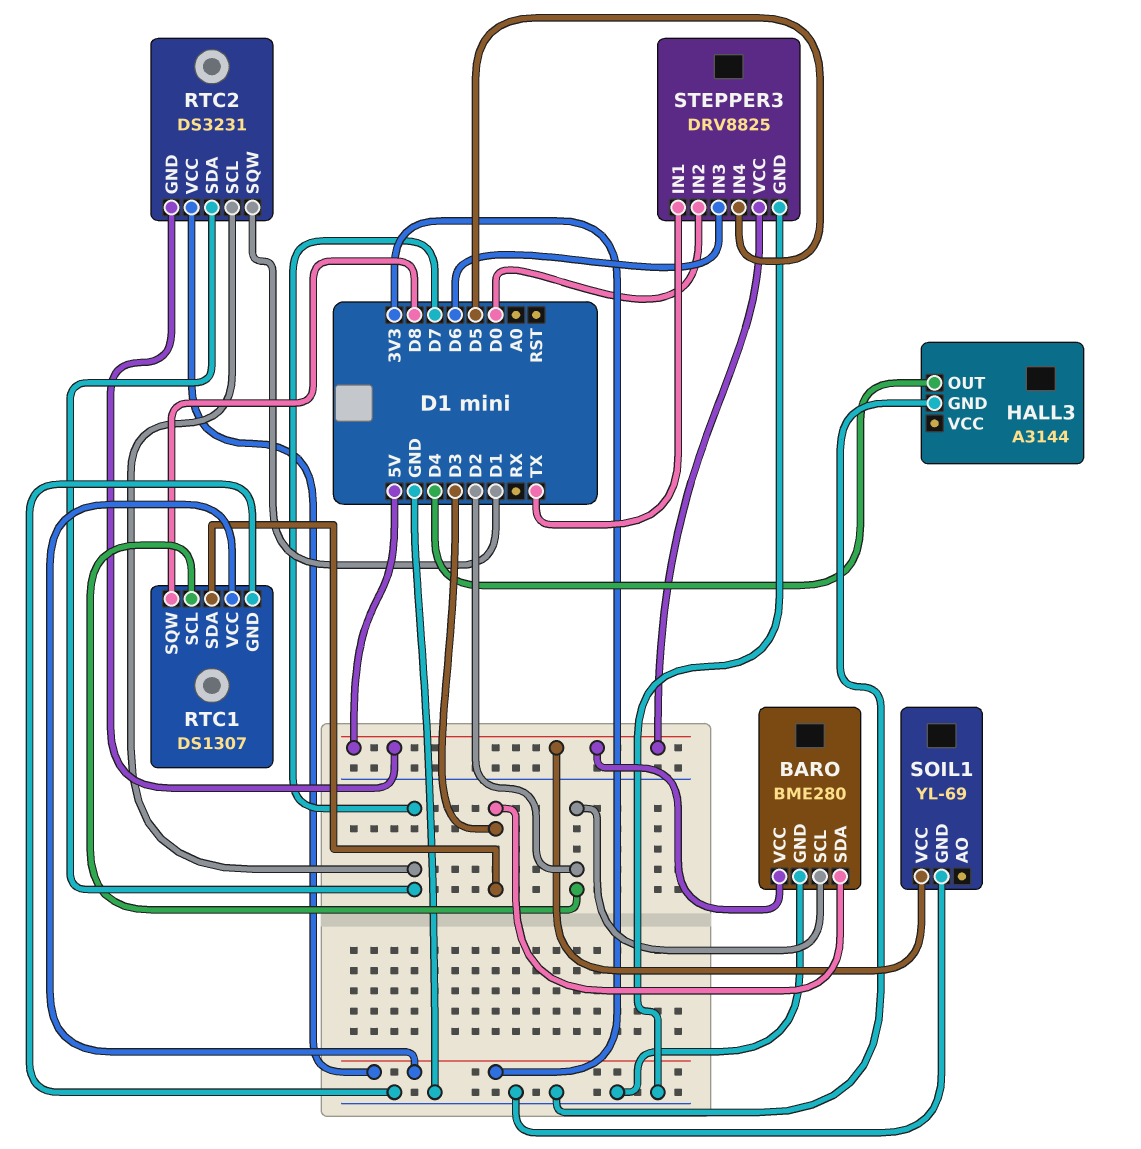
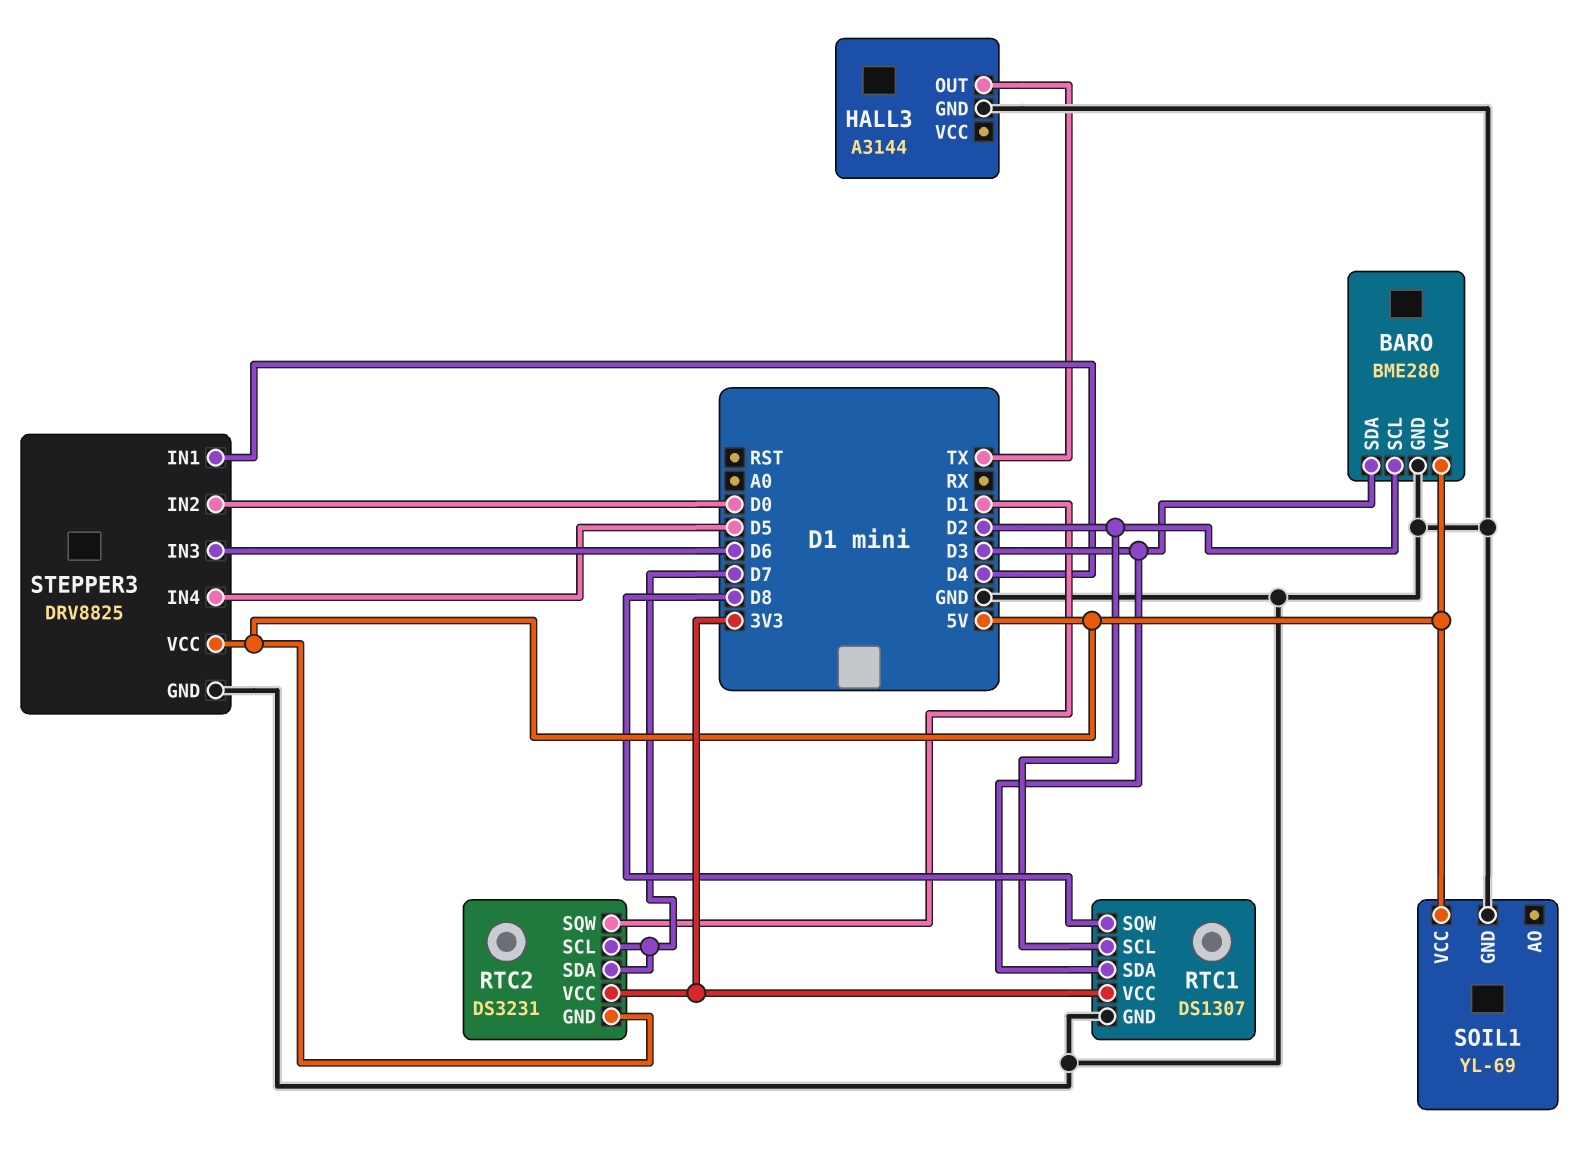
HALL3 pin OUT: D4 -> TX
STEPPER3 pin IN1: TX -> D4

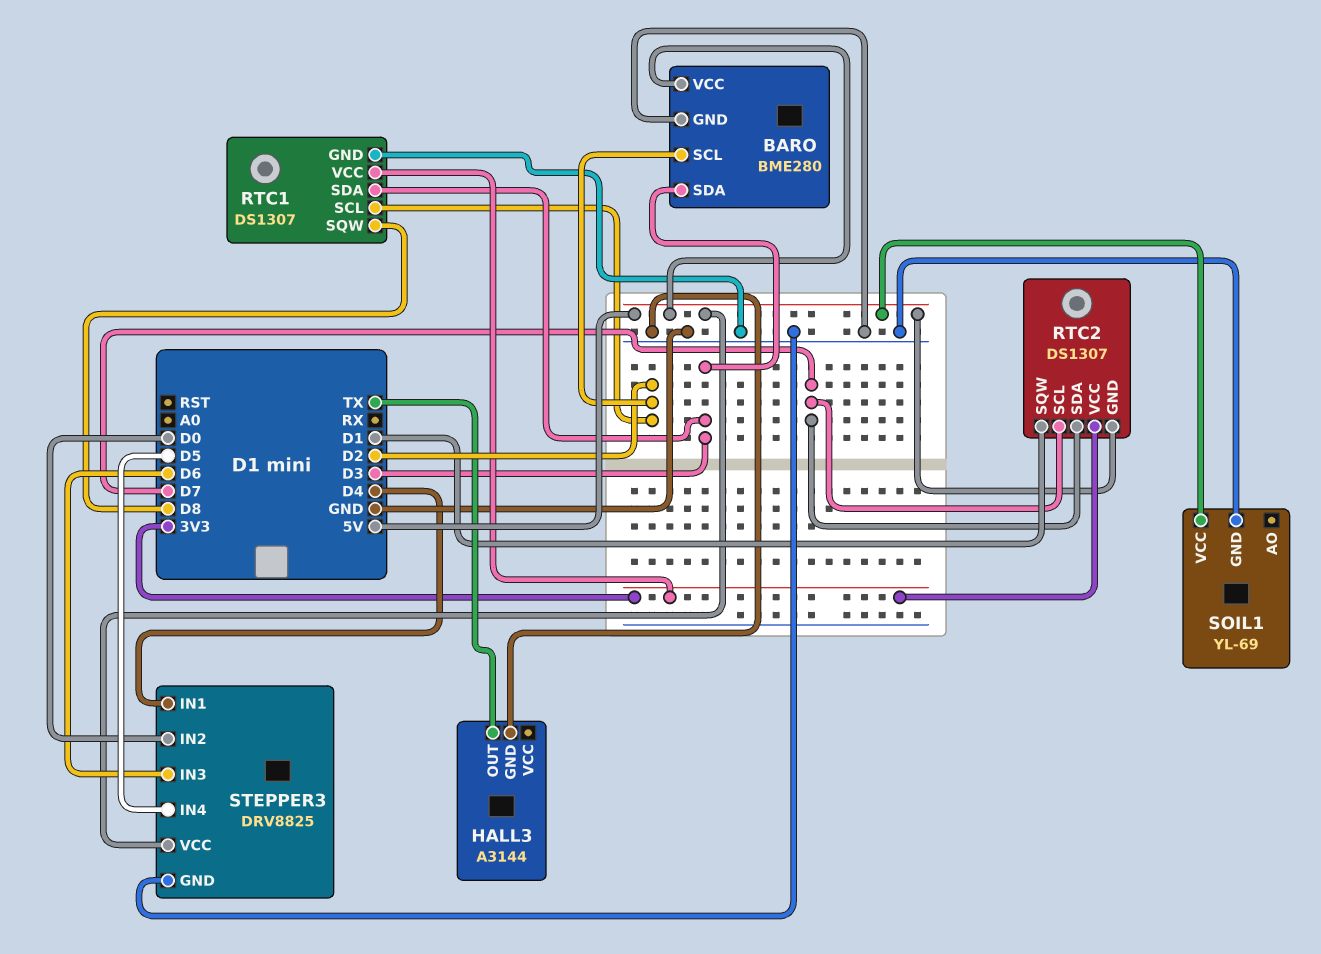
RTC2: DS3231 -> DS1307

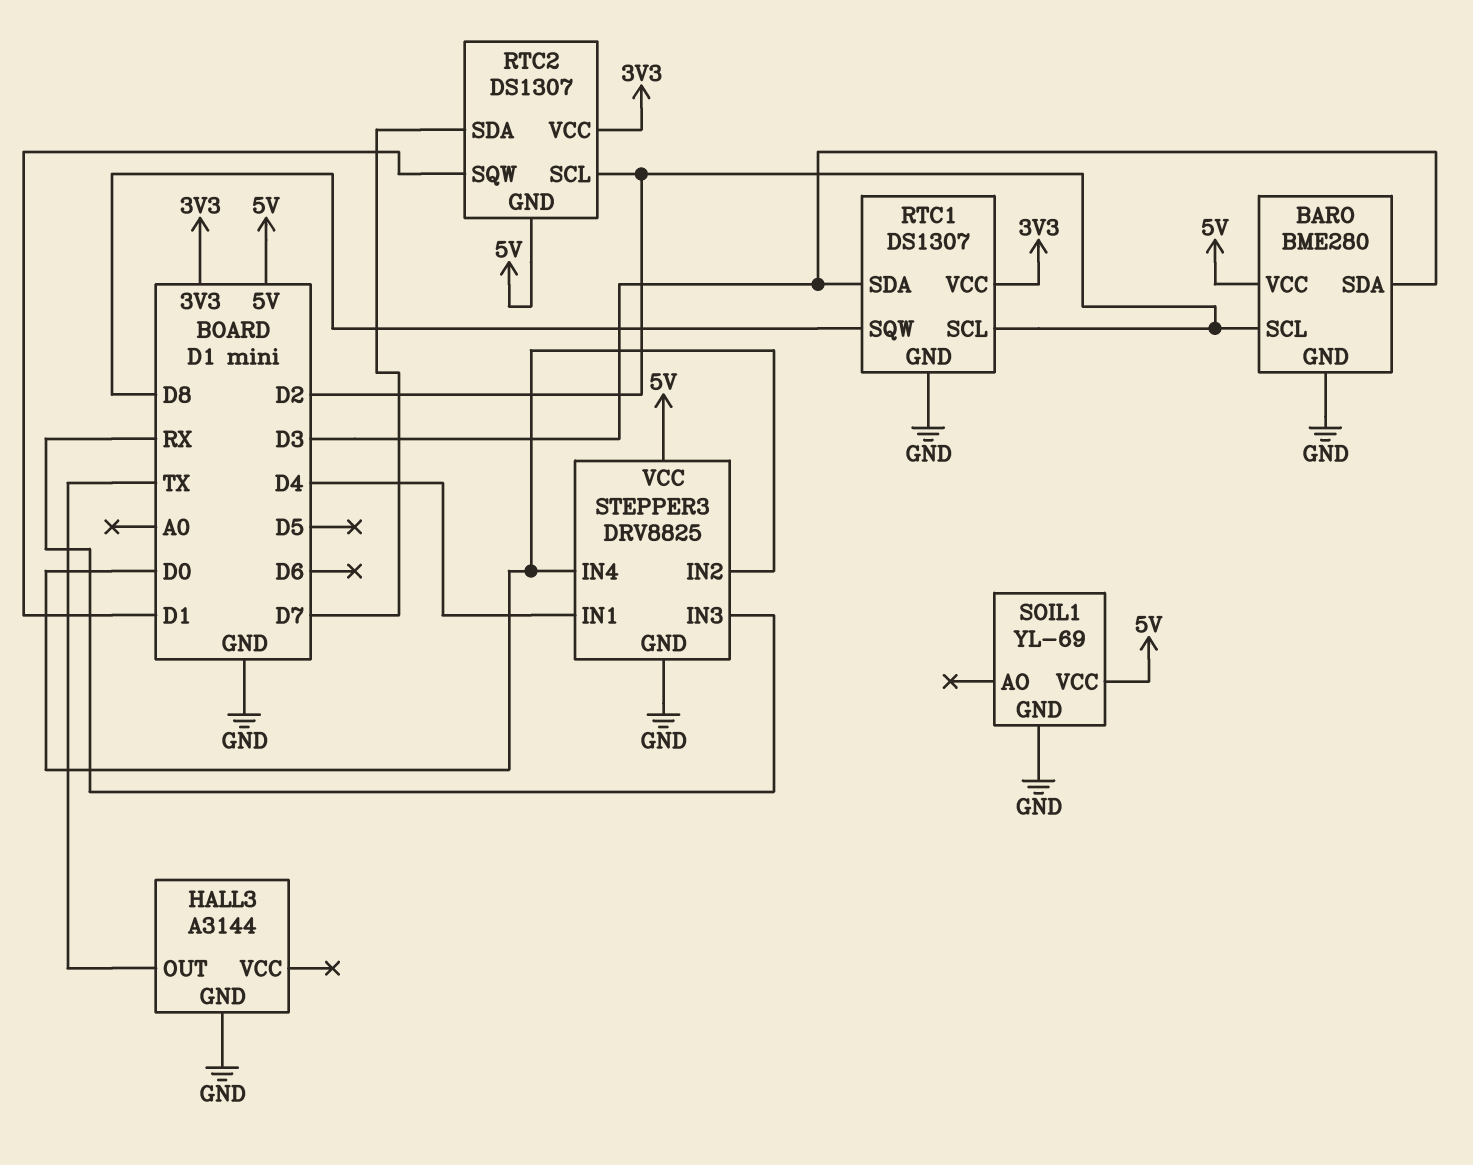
RTC2 pin SCL: D7 -> D2
STEPPER3 pin IN3: D6 -> RX
STEPPER3 pin IN4: D5 -> D0

